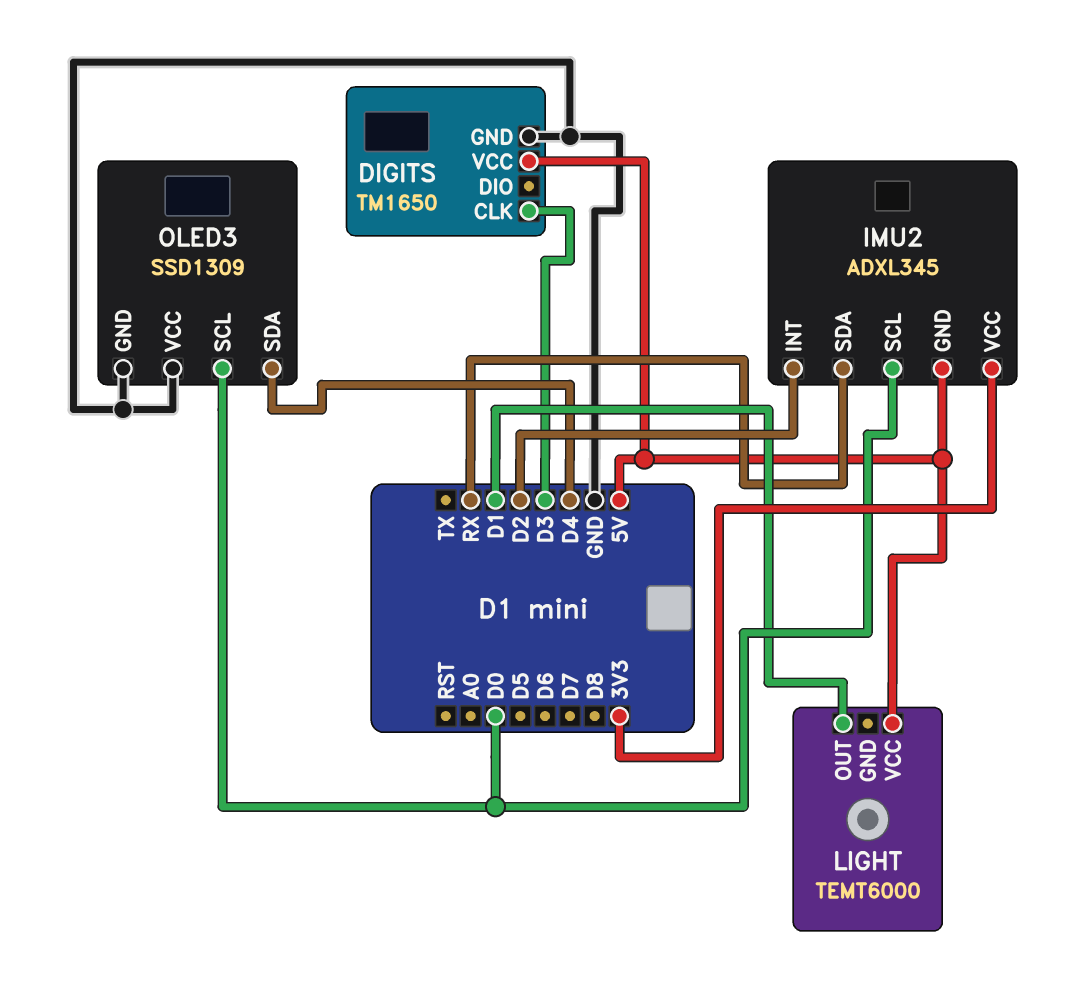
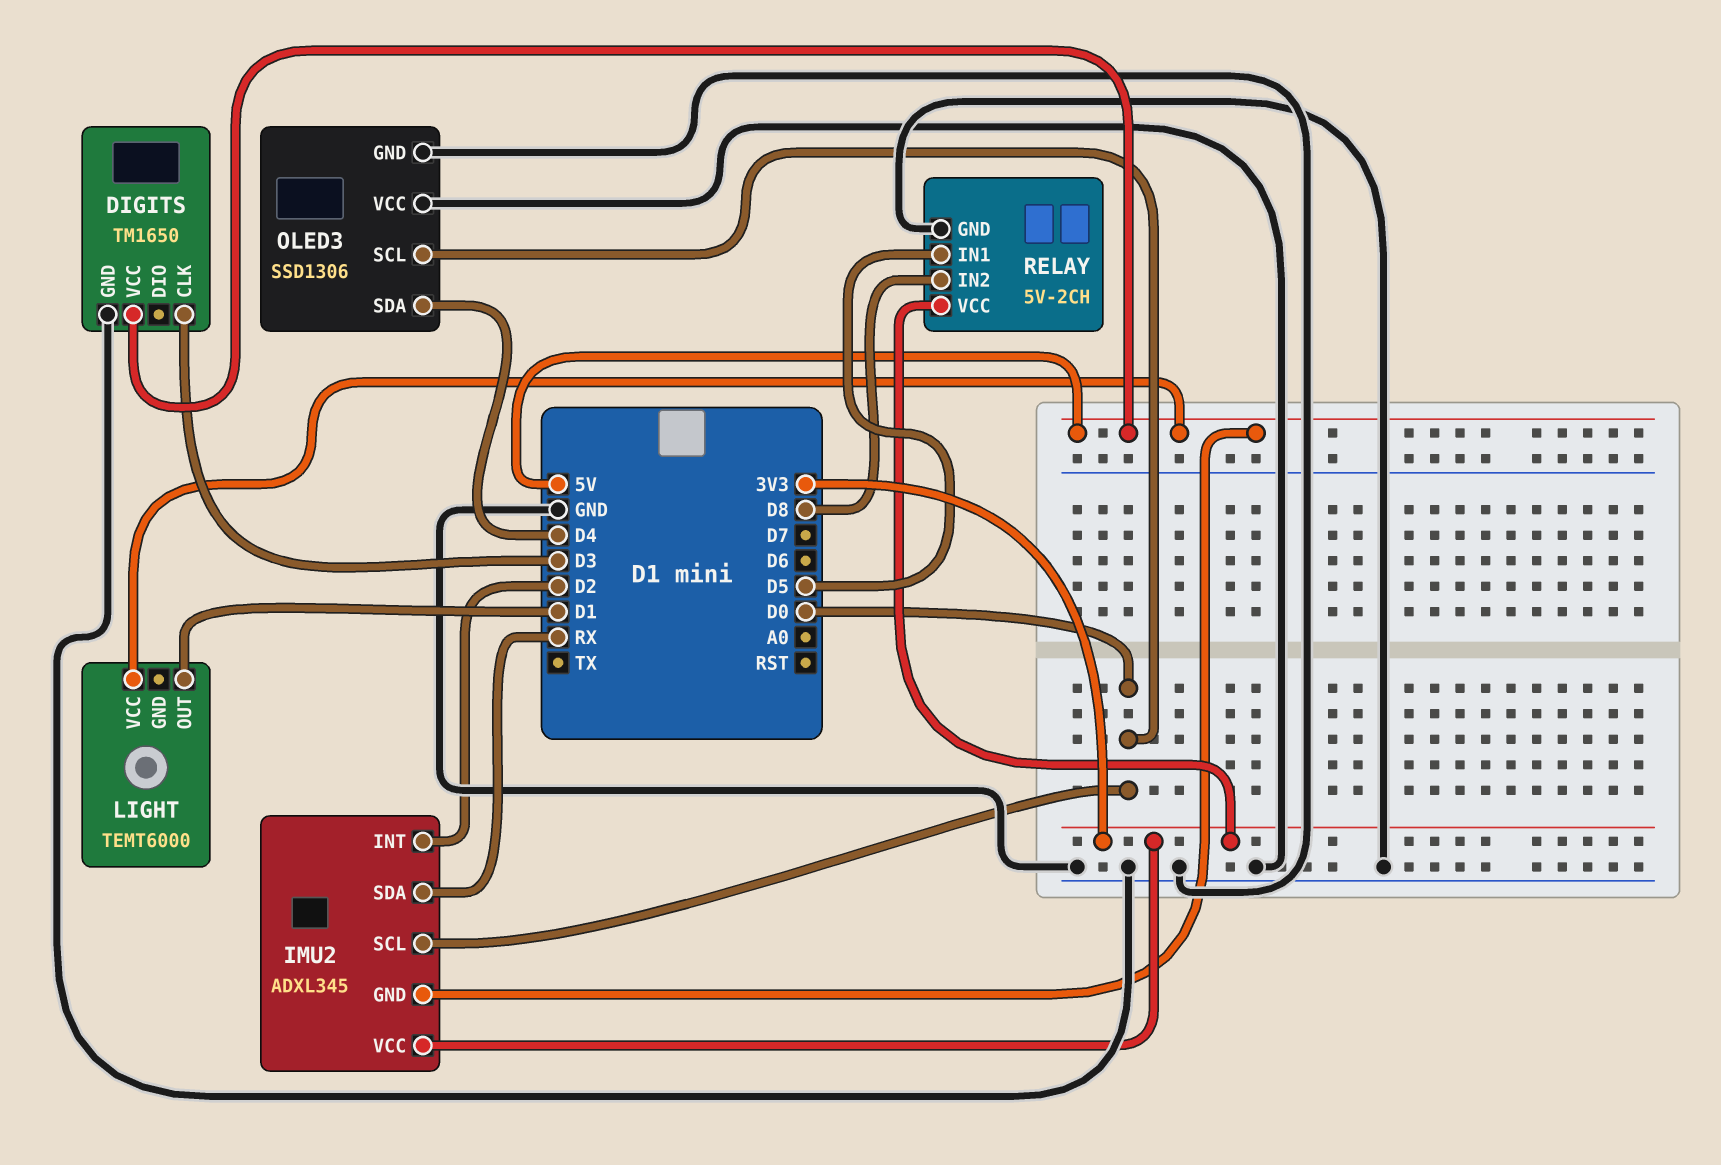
OLED3: SSD1309 -> SSD1306
RELAY: none -> 5V-2CH
RELAY pin GND: none -> GND
RELAY pin IN1: none -> D5
RELAY pin IN2: none -> D8
RELAY pin VCC: none -> 3V3

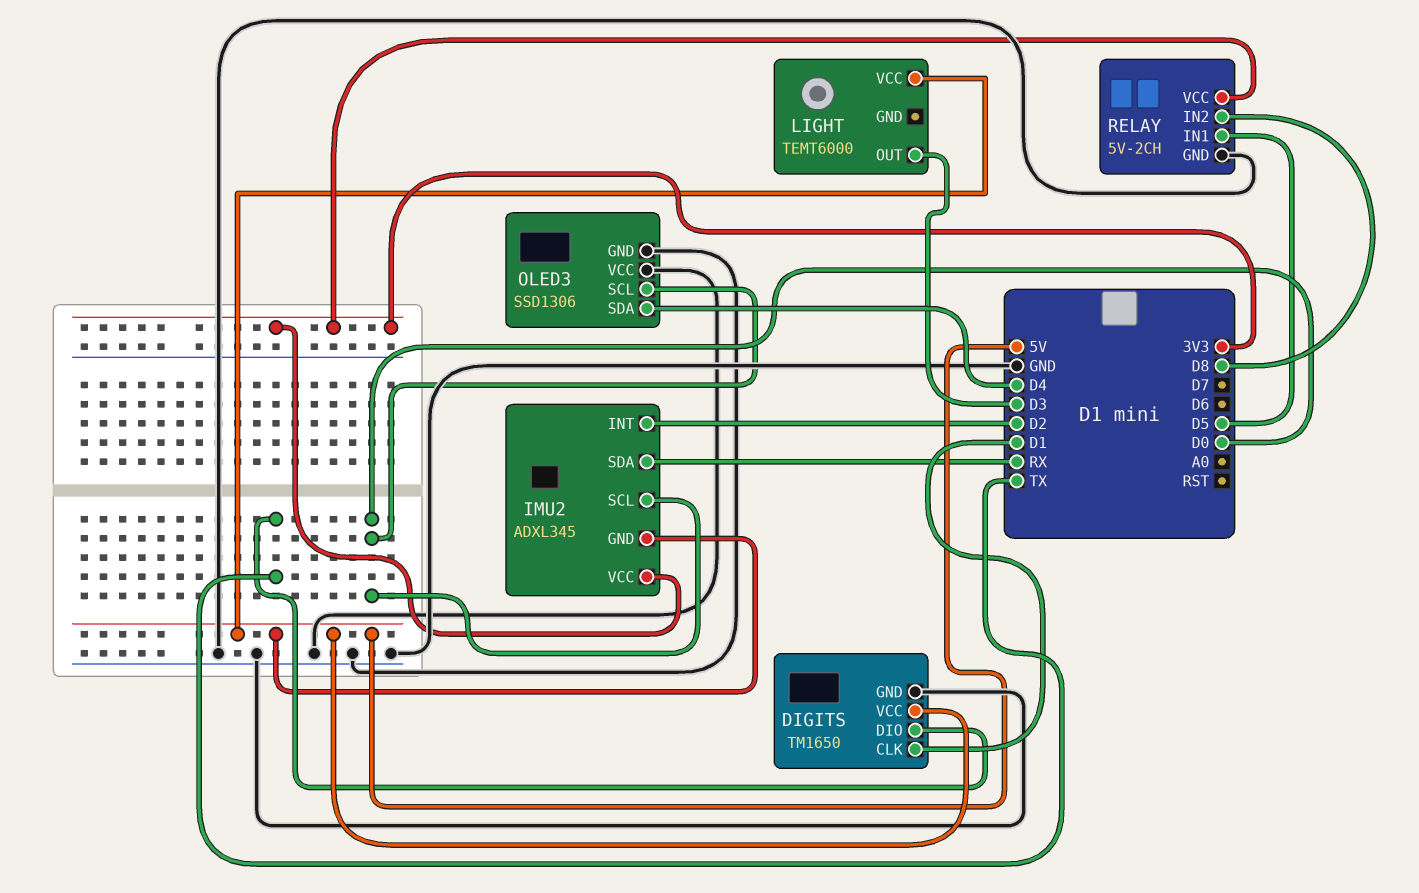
DIGITS pin CLK: D3 -> D1
DIGITS pin DIO: none -> TX
LIGHT pin OUT: D1 -> D3

